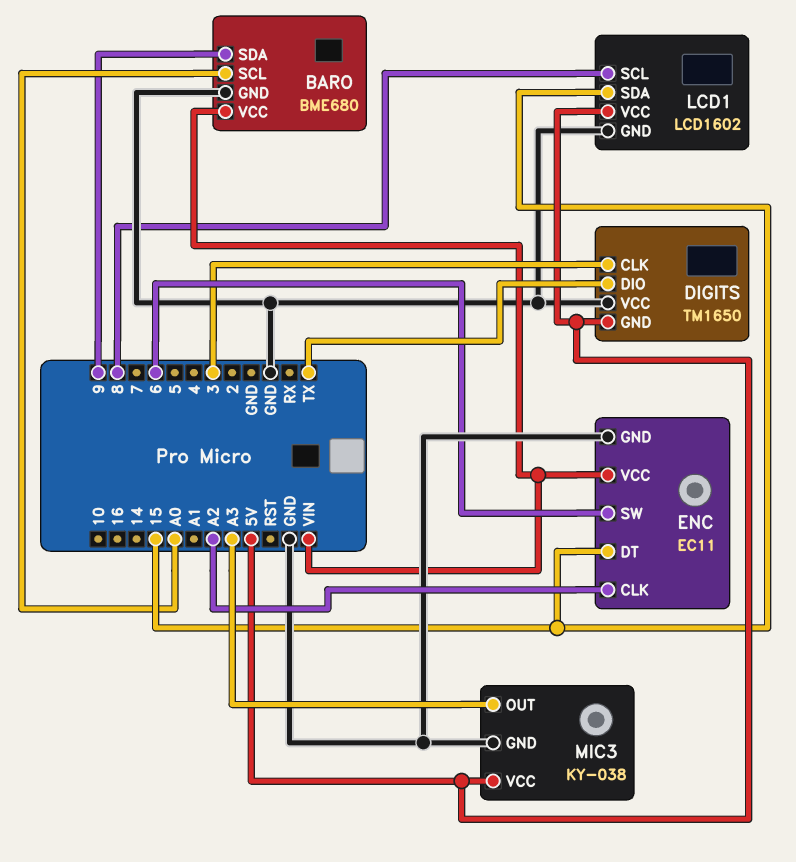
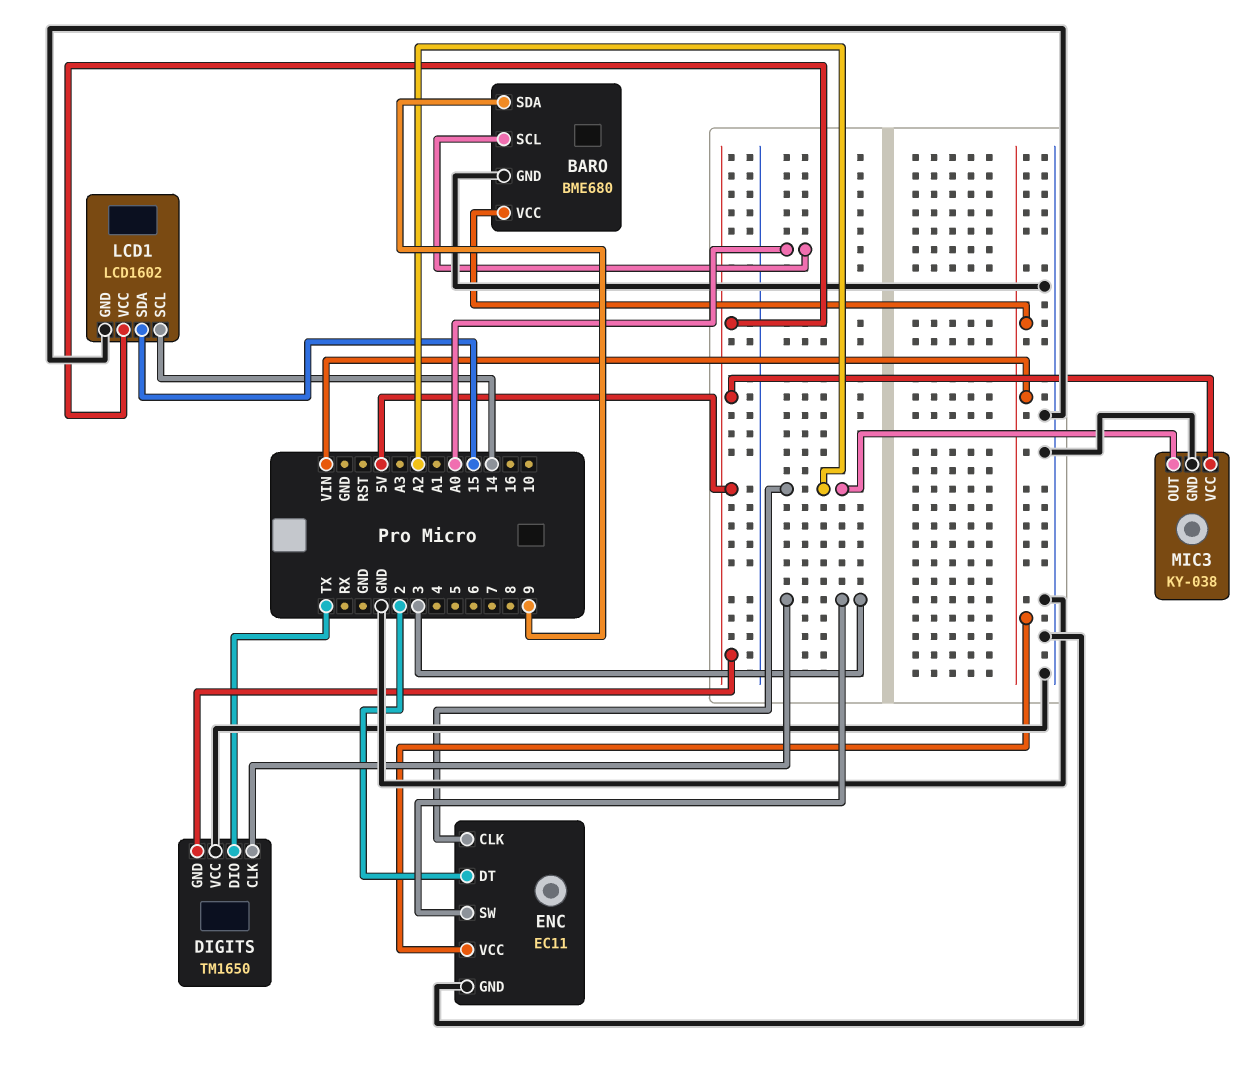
ENC pin DT: 15 -> 2
ENC pin SW: 6 -> 3
LCD1 pin SCL: 8 -> 14
MIC3 pin OUT: A3 -> A2

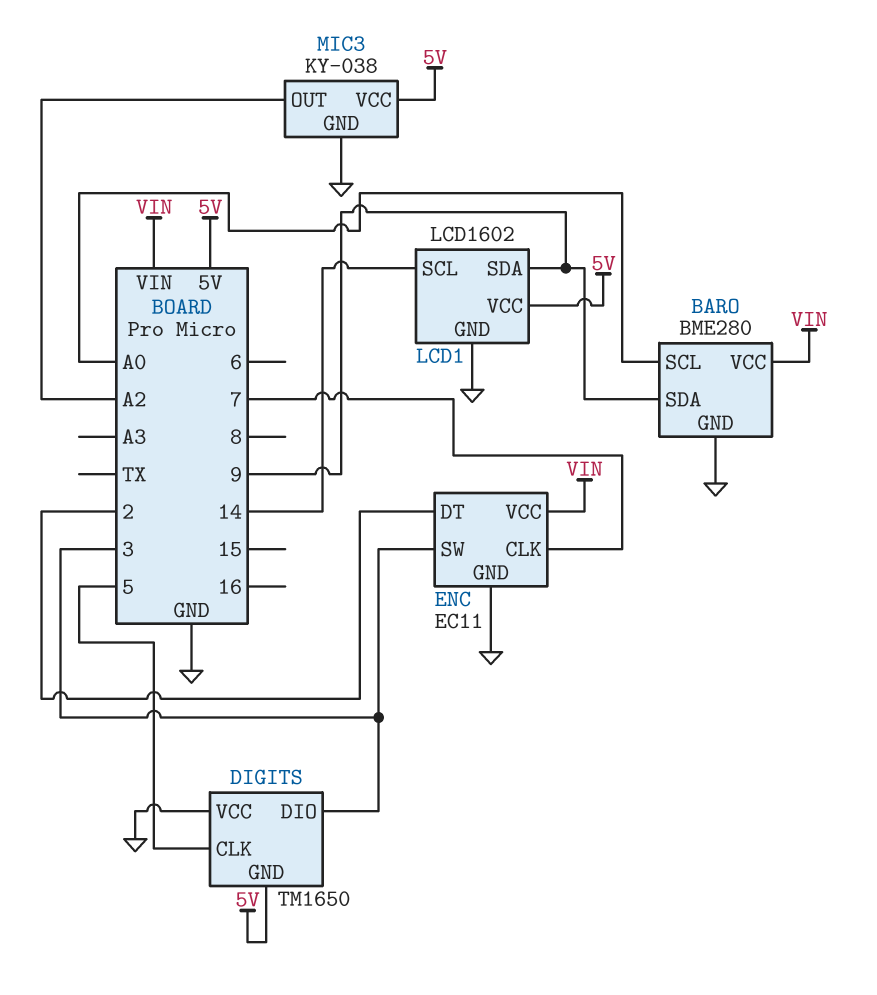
BARO: BME680 -> BME280
DIGITS pin CLK: 3 -> 5
DIGITS pin DIO: TX -> 3
ENC pin CLK: A2 -> 7
LCD1 pin SDA: 15 -> 9

